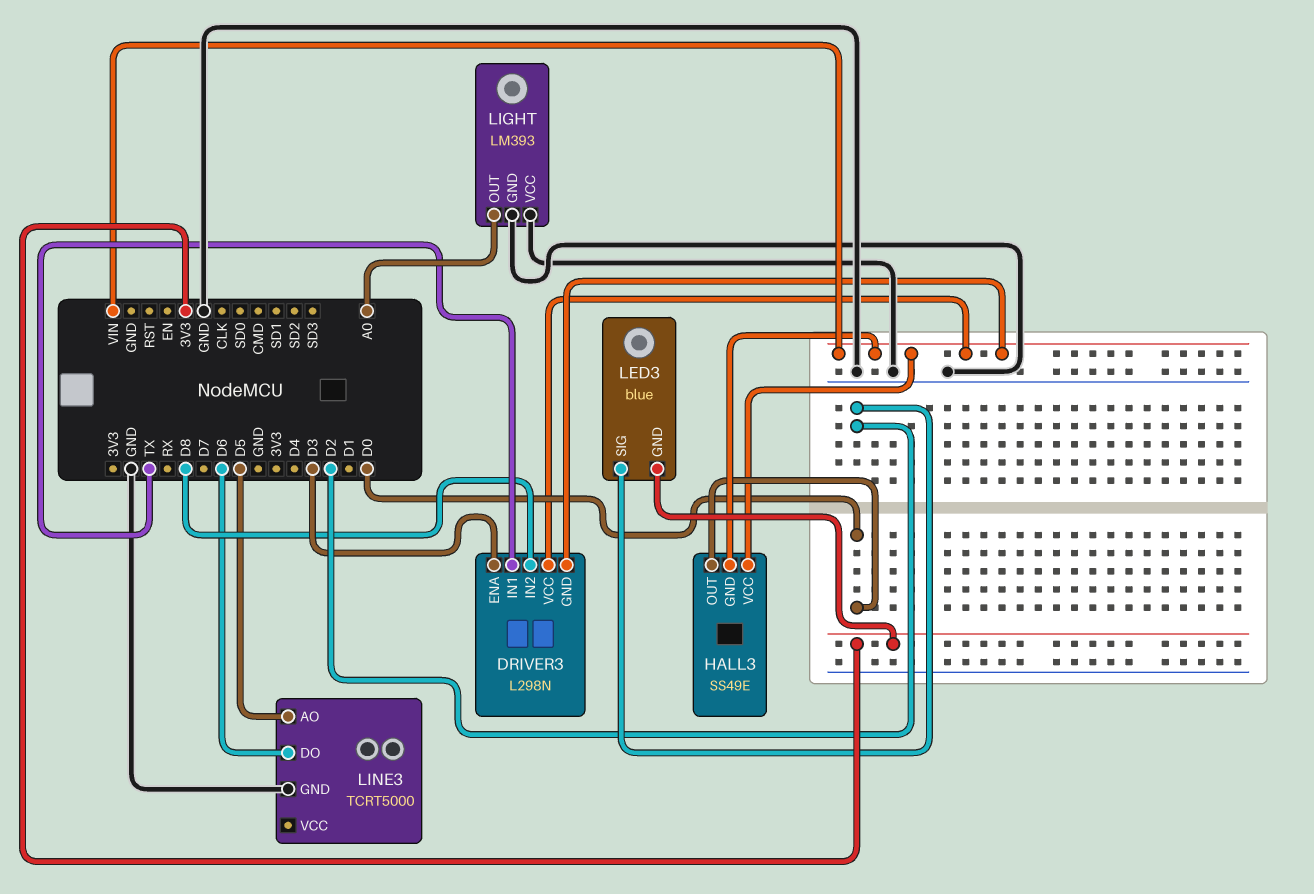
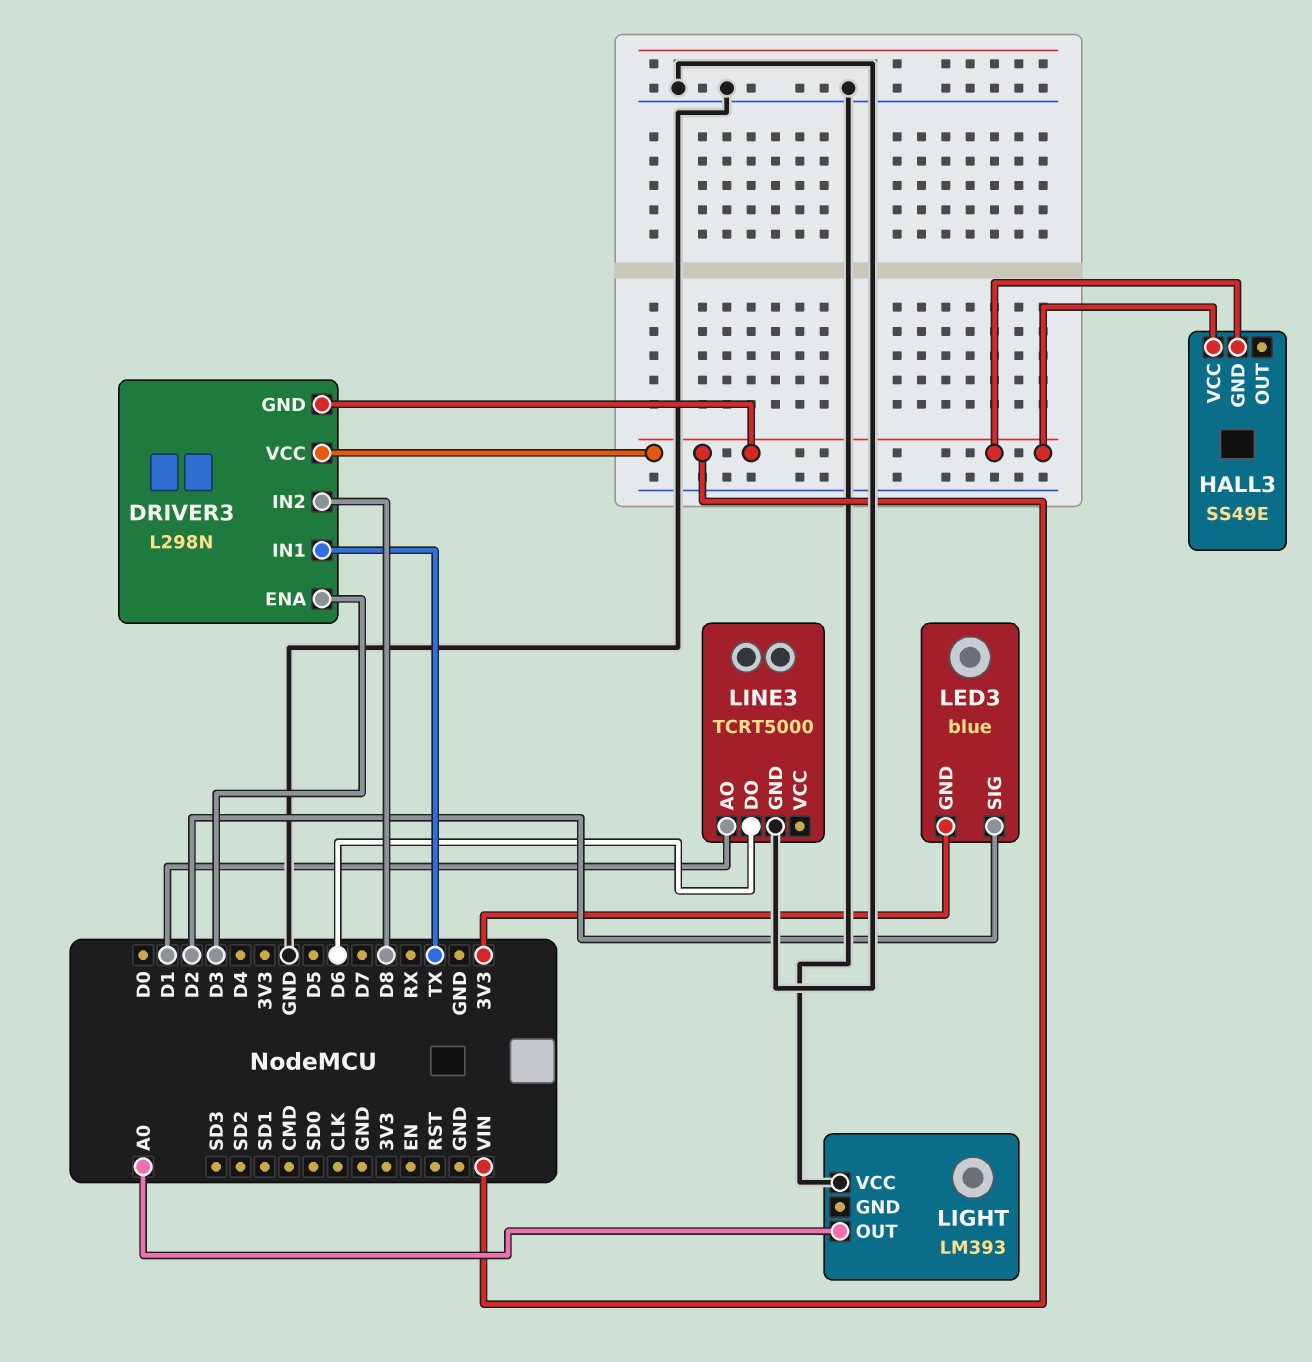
HALL3 pin OUT: D0 -> none
LIGHT pin GND: GND -> none
LINE3 pin AO: D5 -> D1

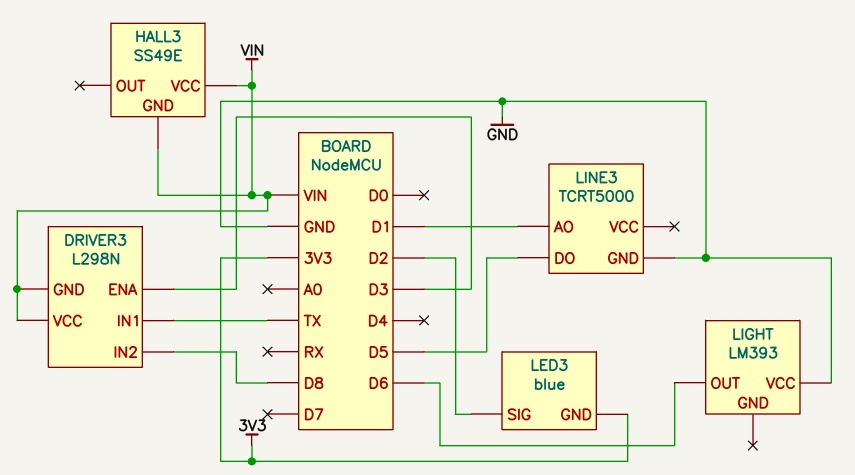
LIGHT pin OUT: A0 -> D6
LINE3 pin DO: D6 -> D5

